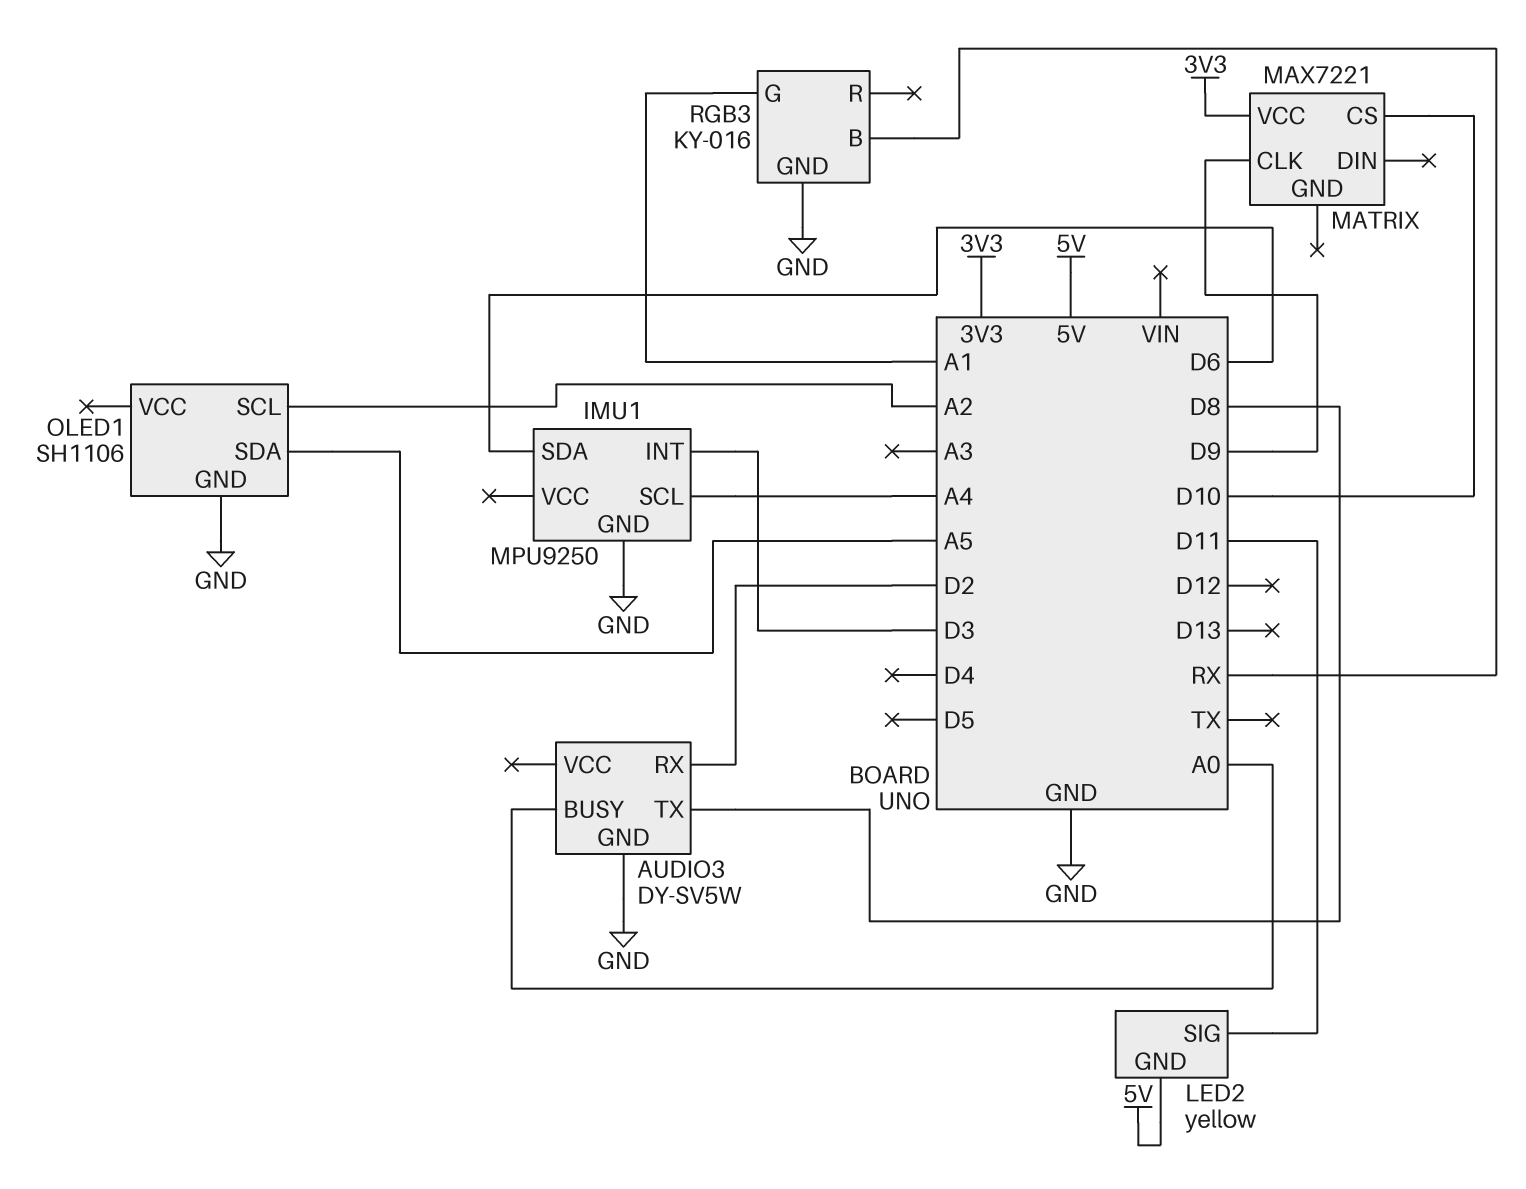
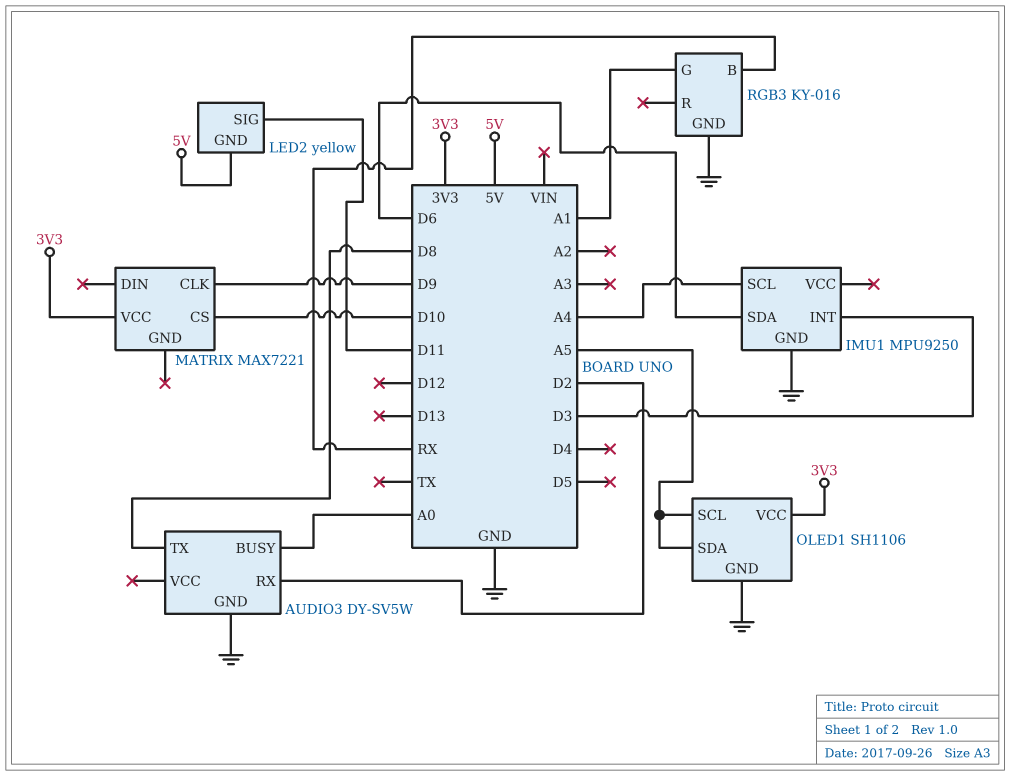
OLED1 pin SCL: A2 -> A5
OLED1 pin VCC: none -> 3V3

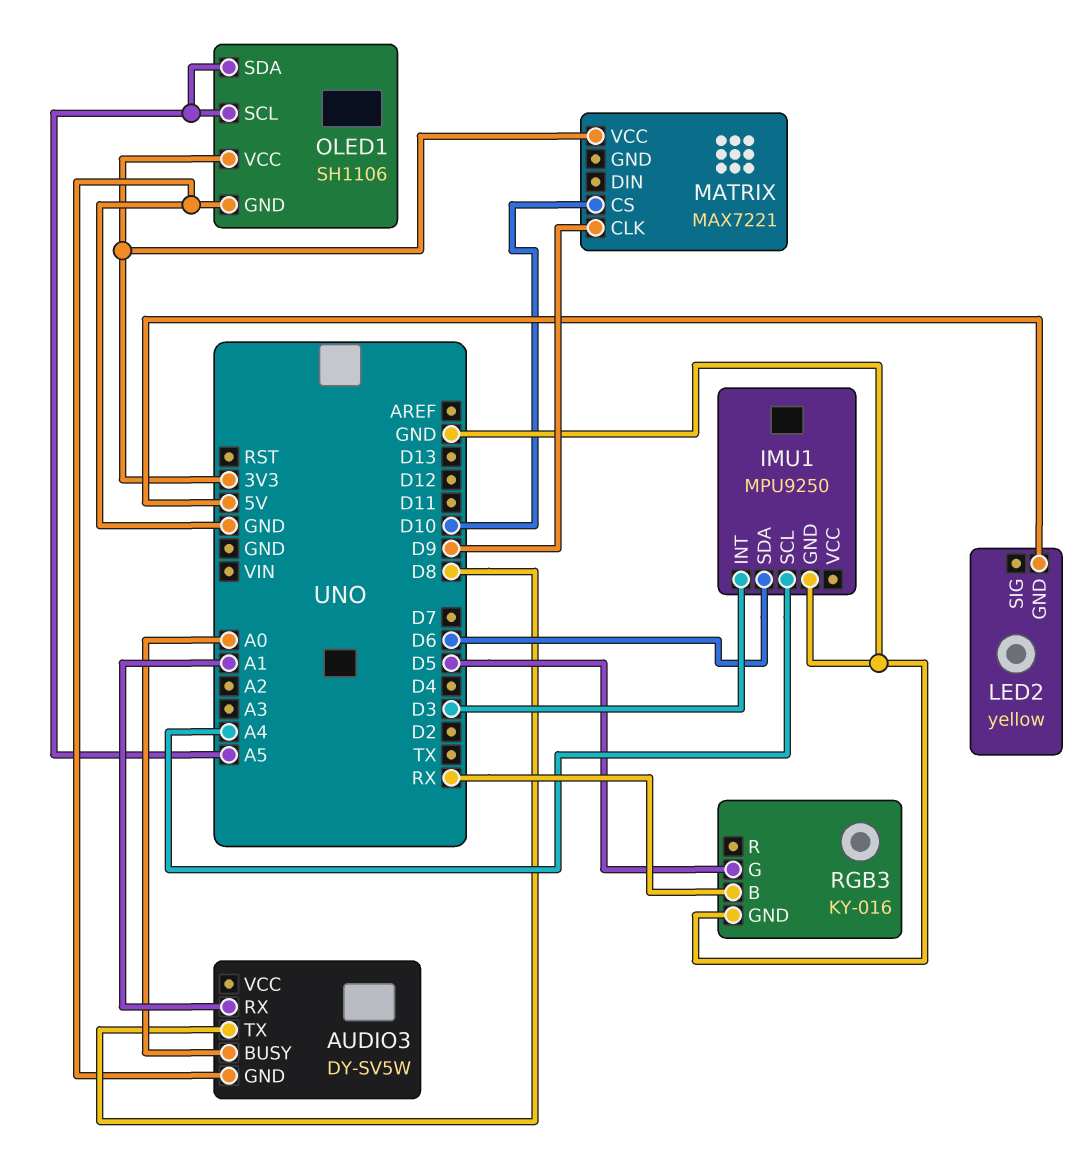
AUDIO3 pin RX: D2 -> A1
LED2 pin SIG: D11 -> none
RGB3 pin G: A1 -> D5

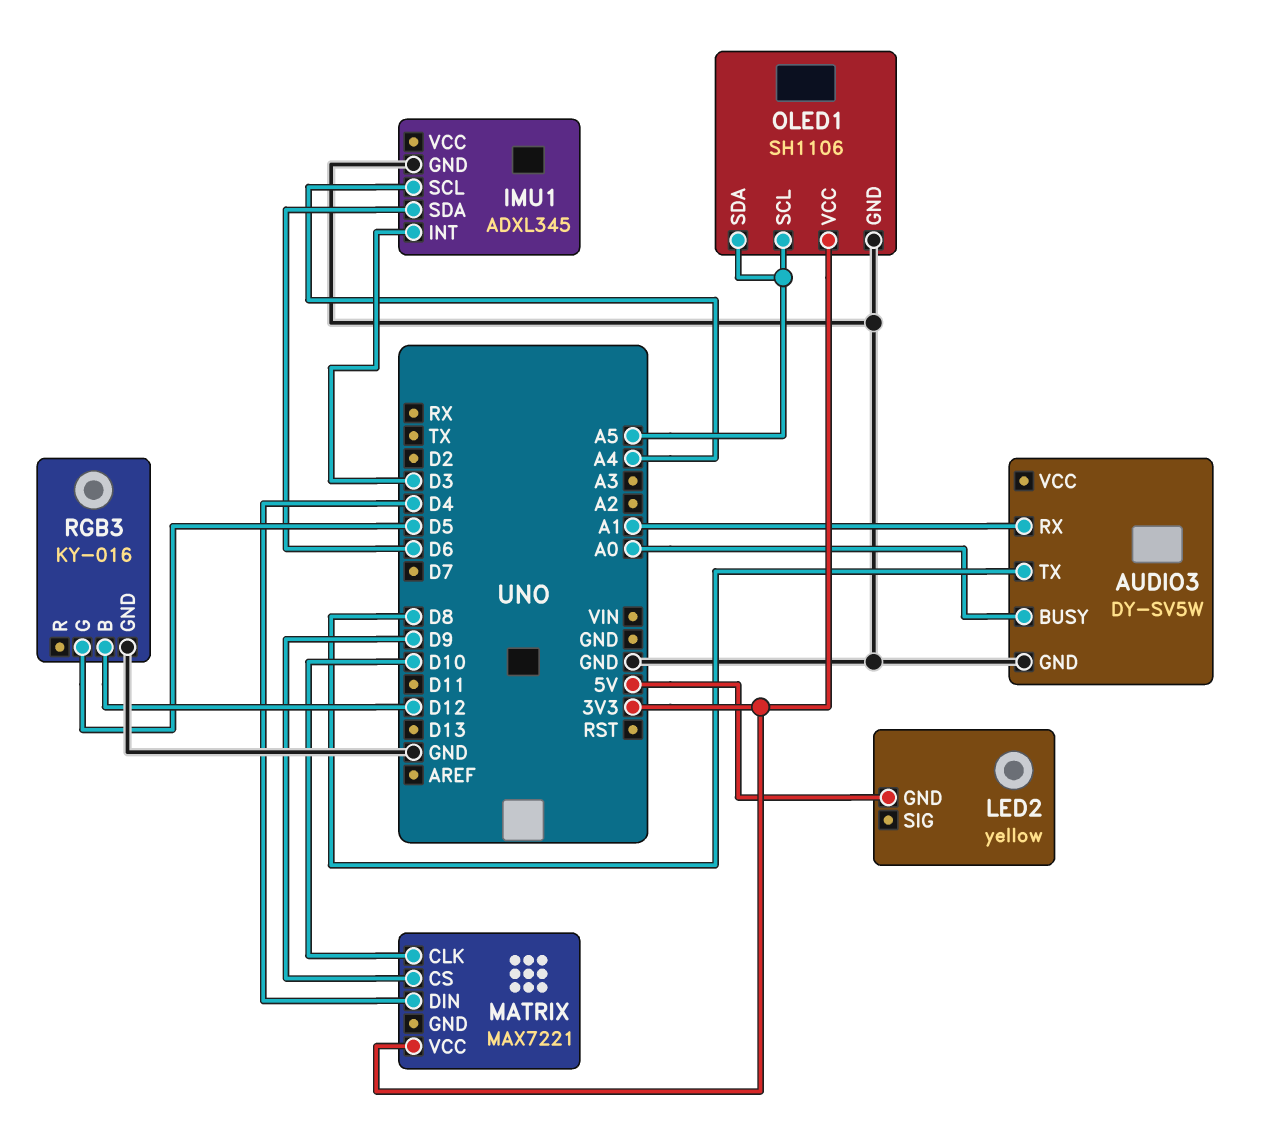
IMU1: MPU9250 -> ADXL345
MATRIX pin CLK: D9 -> D10
MATRIX pin CS: D10 -> D9
MATRIX pin DIN: none -> D4
RGB3 pin B: RX -> D12

